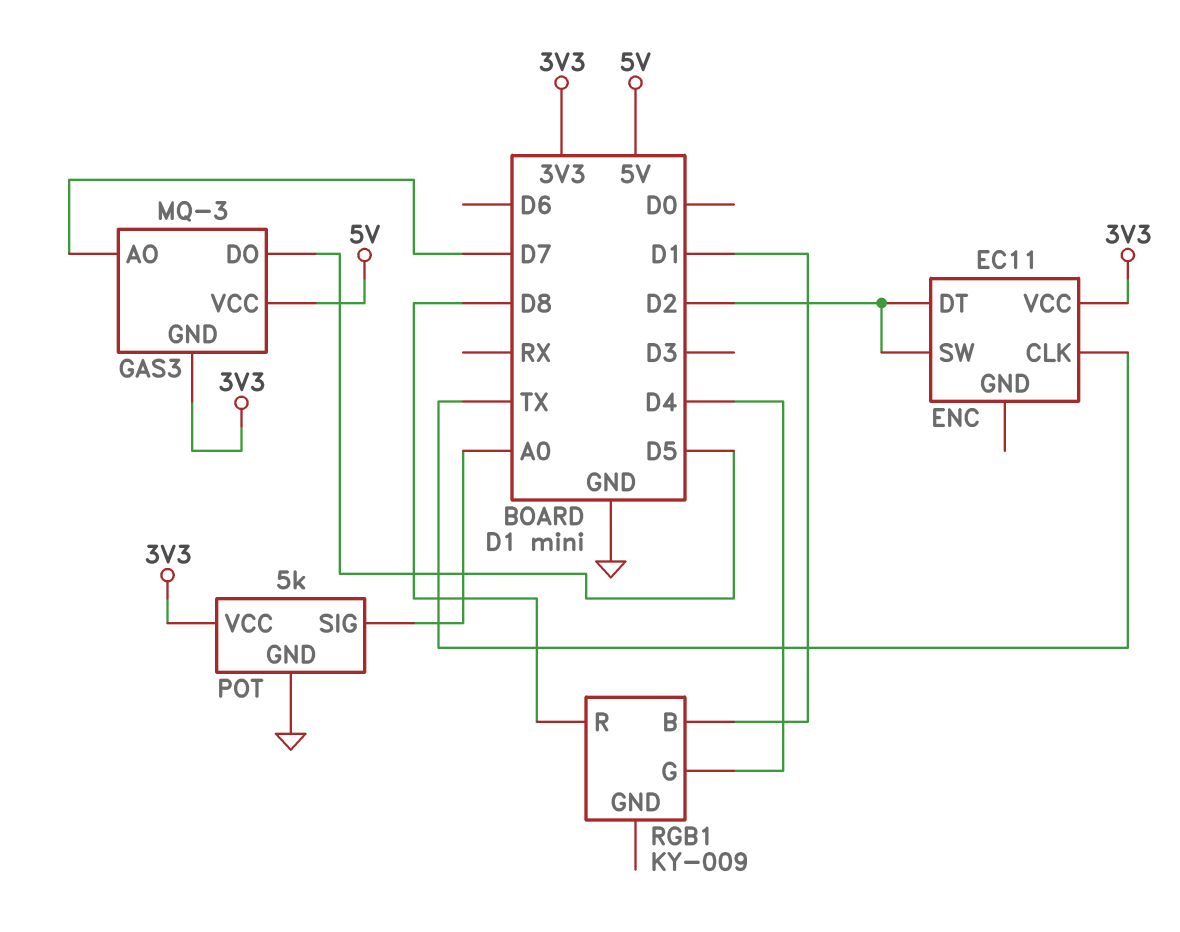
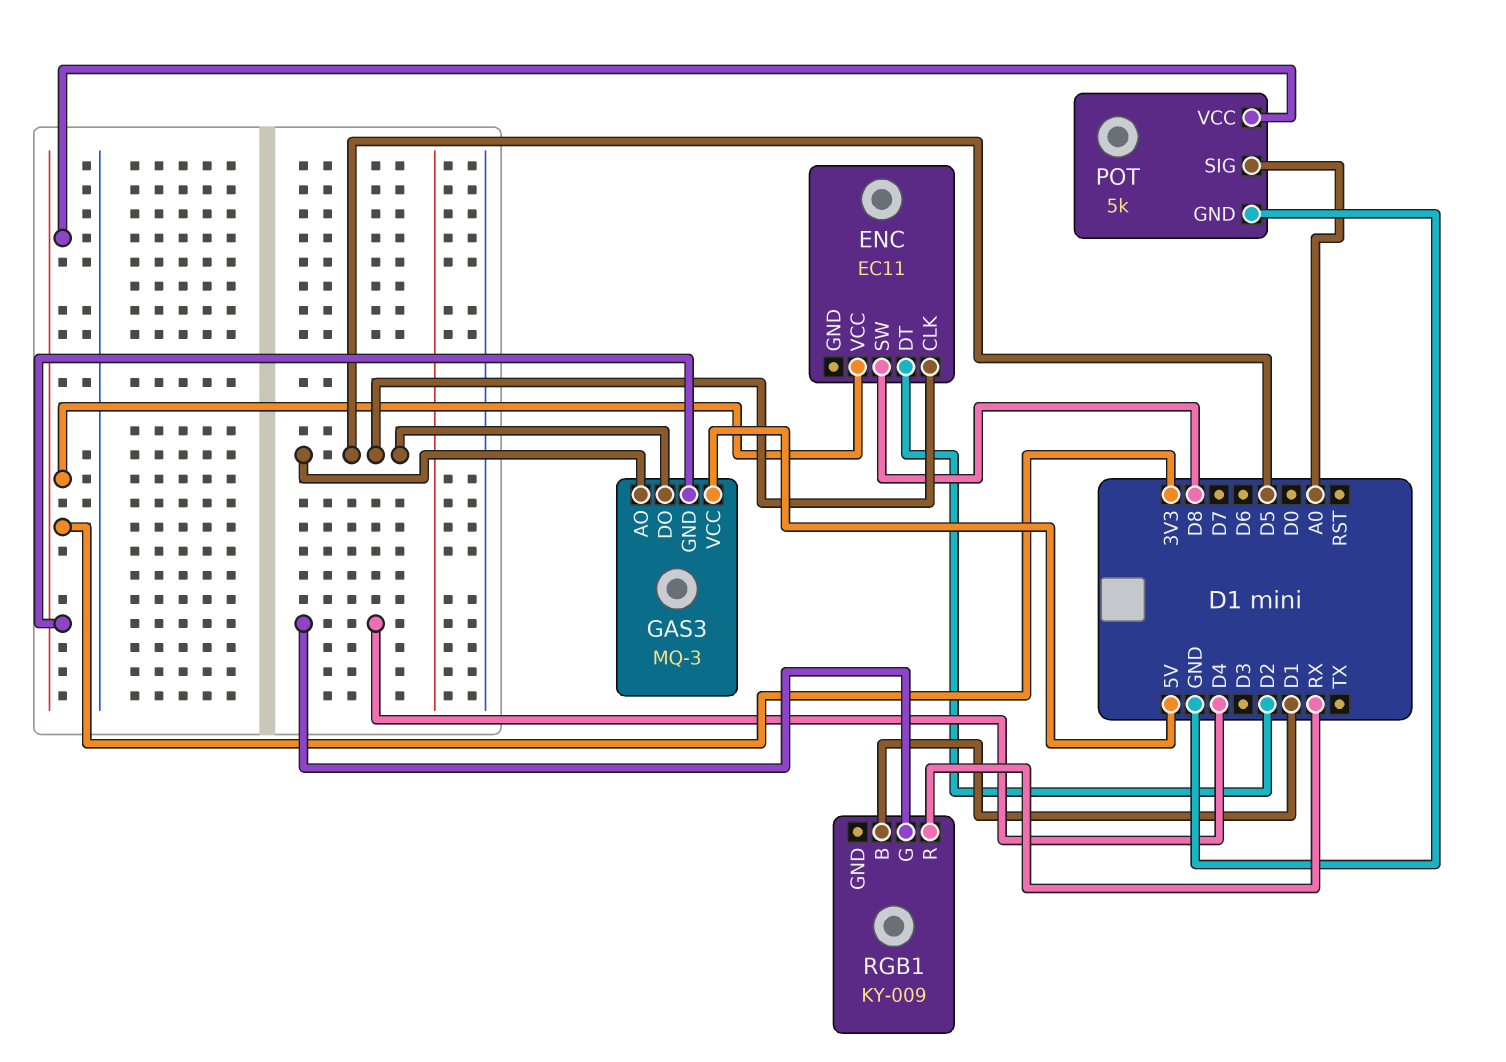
ENC pin CLK: TX -> D5
ENC pin SW: D2 -> D8
GAS3 pin AO: D7 -> D5
RGB1 pin R: D8 -> RX

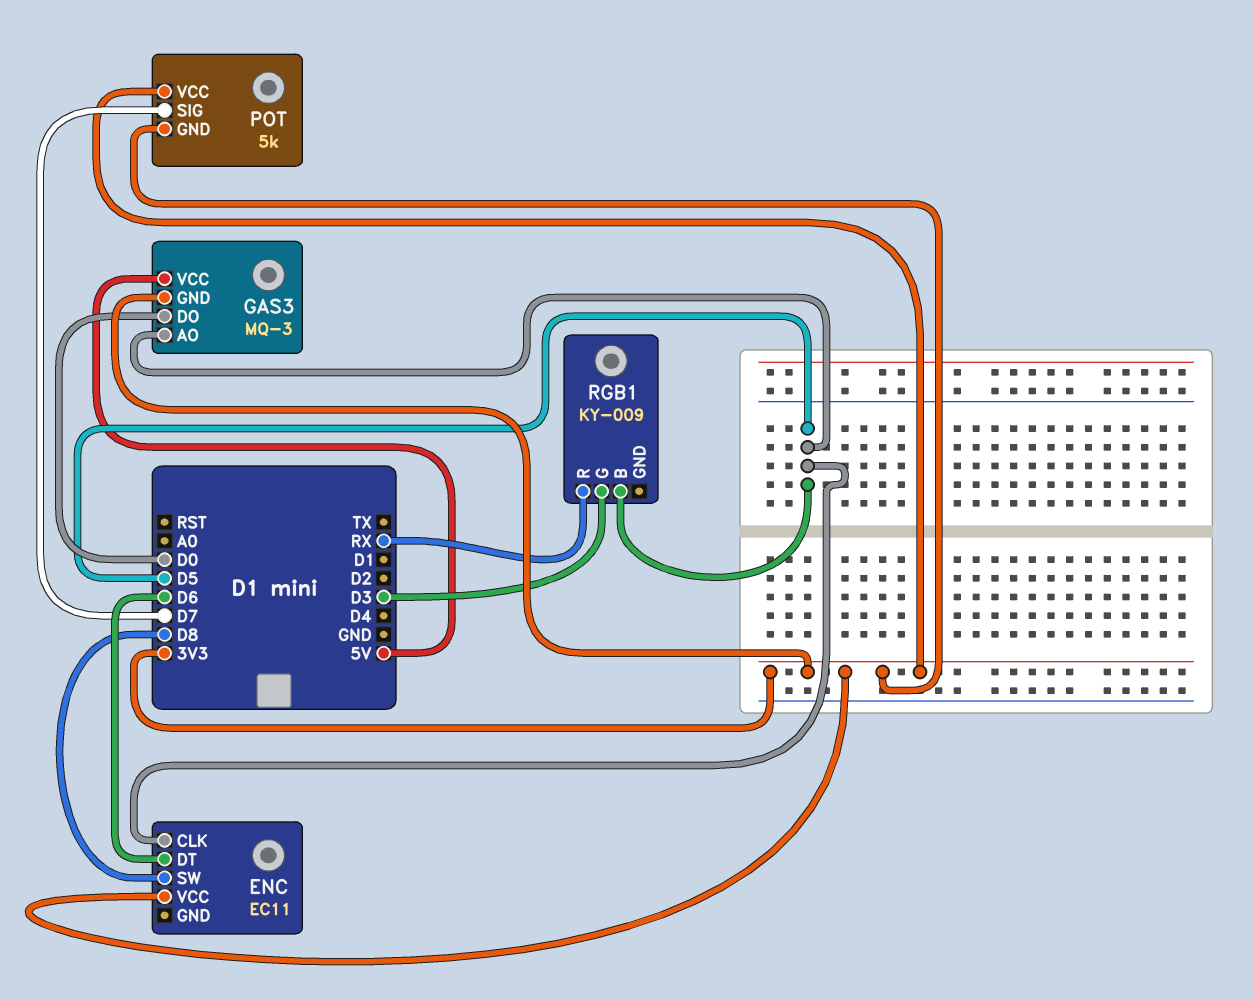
ENC pin DT: D2 -> D6
GAS3 pin DO: D5 -> D0
POT pin GND: GND -> 3V3
POT pin SIG: A0 -> D7
RGB1 pin B: D1 -> D5
RGB1 pin G: D4 -> D3

